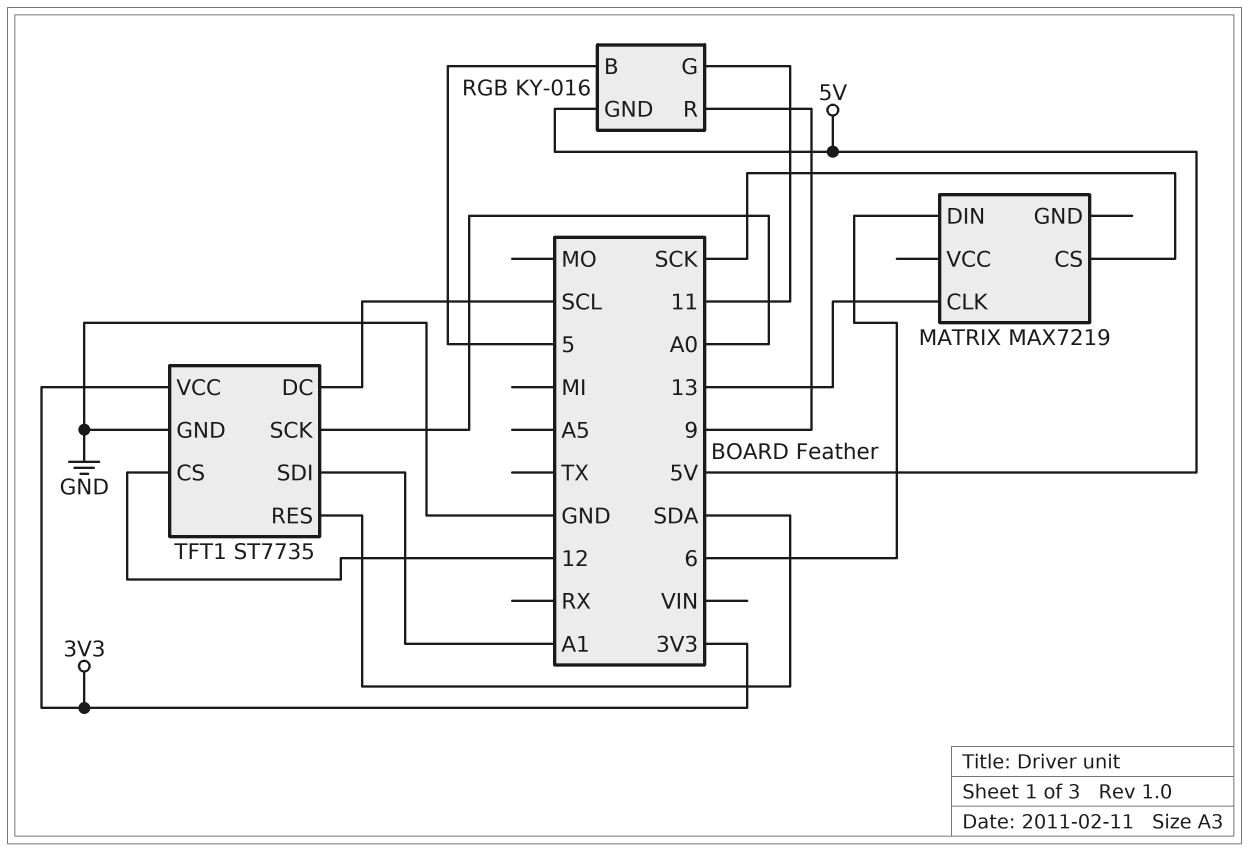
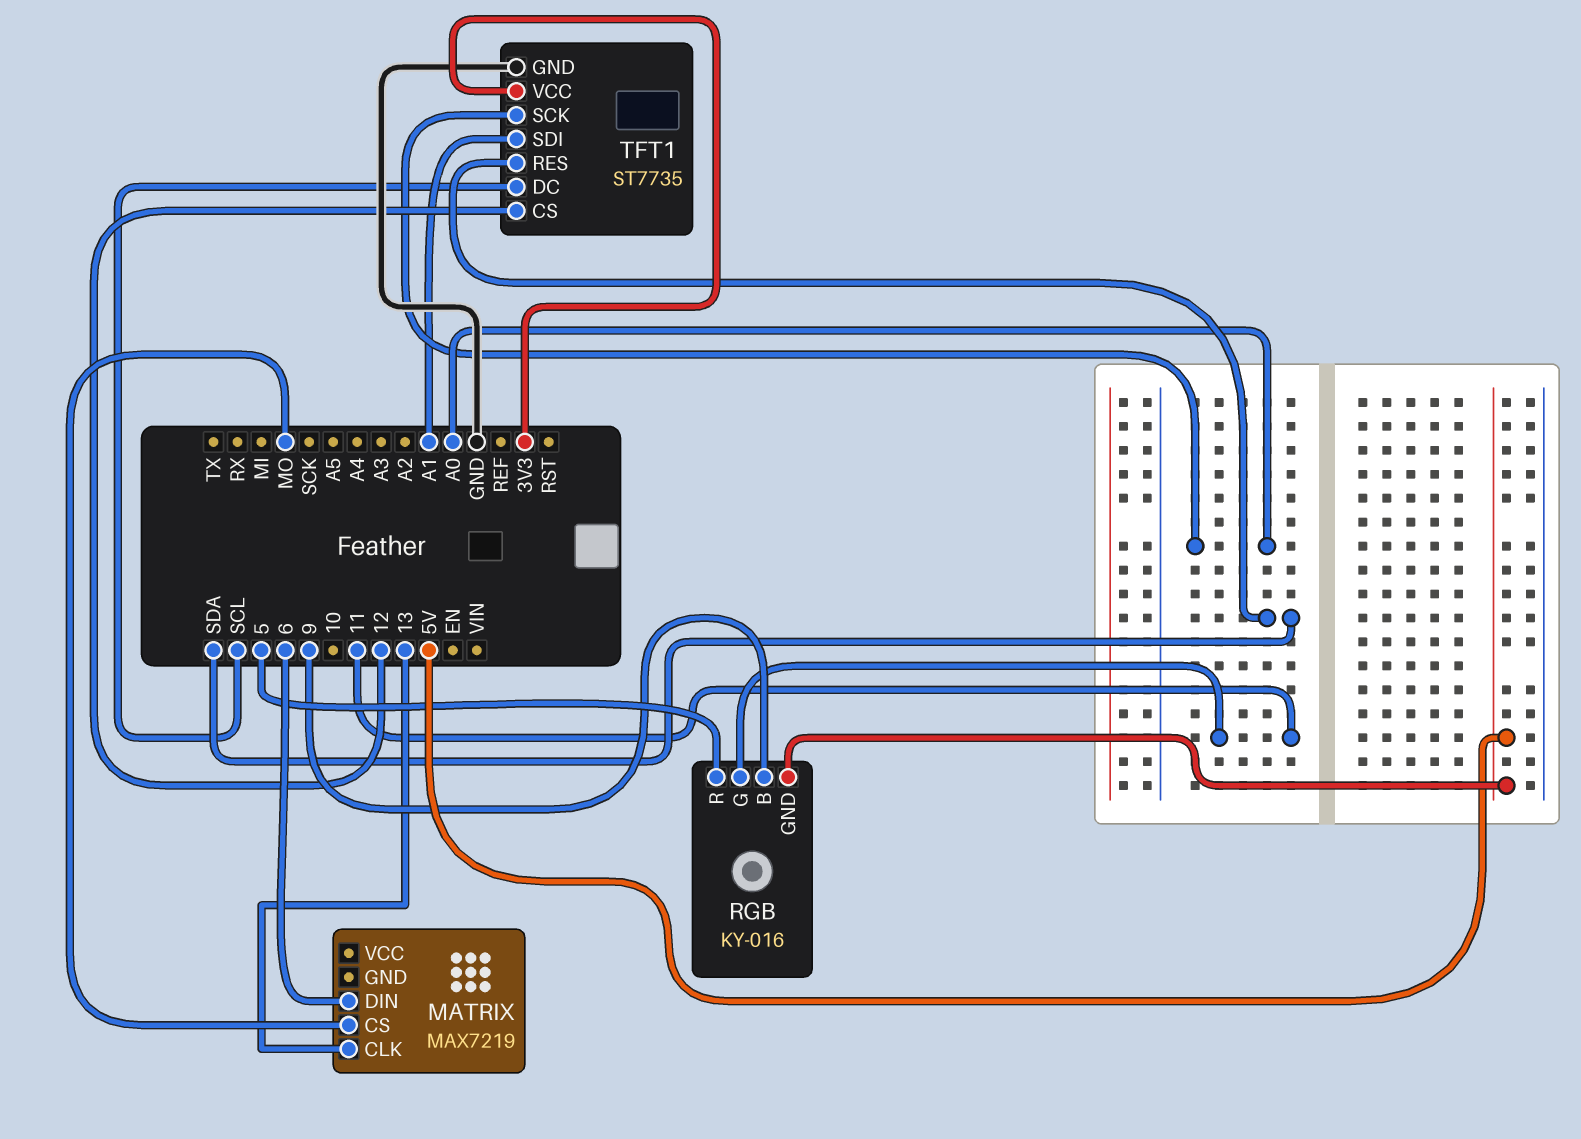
MATRIX pin CS: SCK -> MO
RGB pin B: 5 -> 9
RGB pin R: 9 -> 5

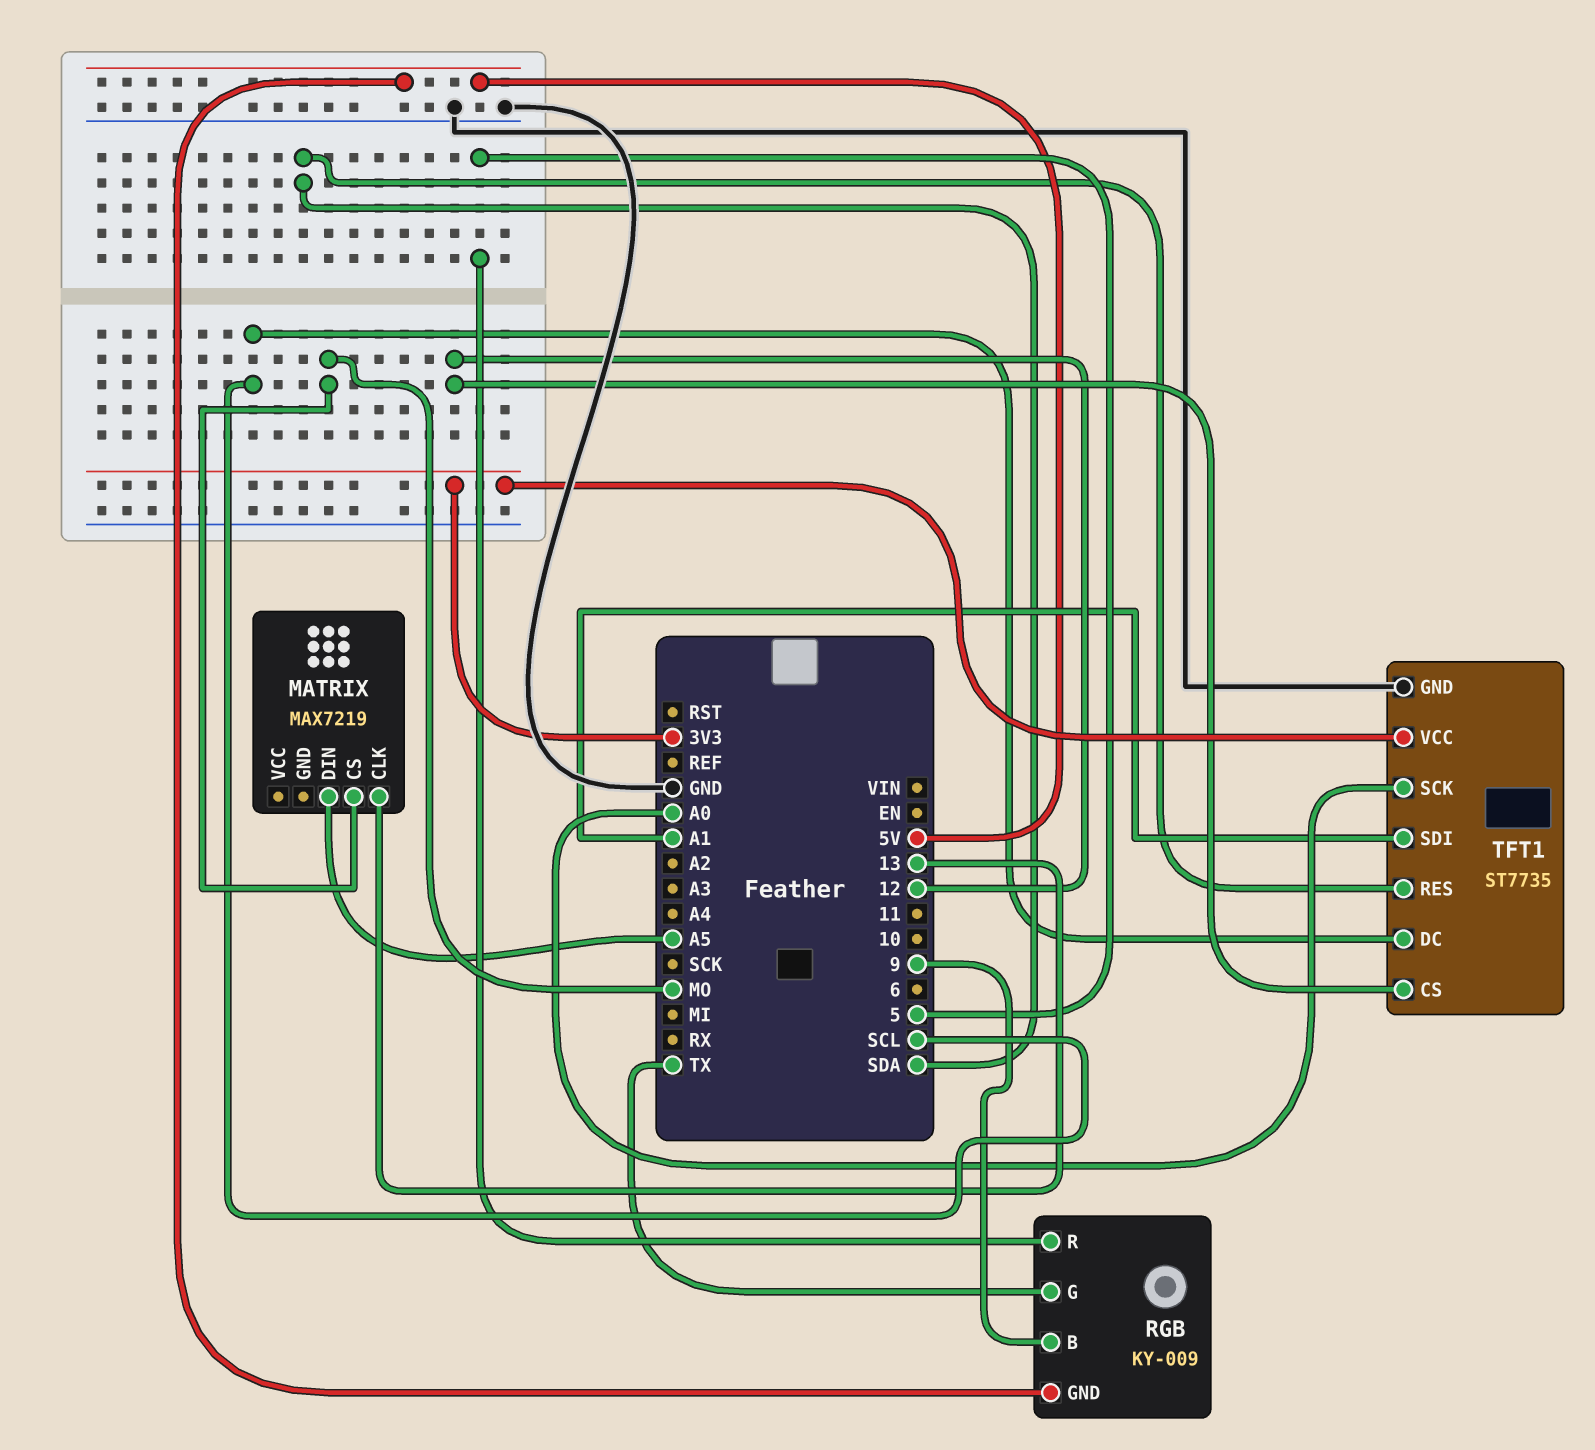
MATRIX pin DIN: 6 -> A5
RGB: KY-016 -> KY-009
RGB pin G: 11 -> TX

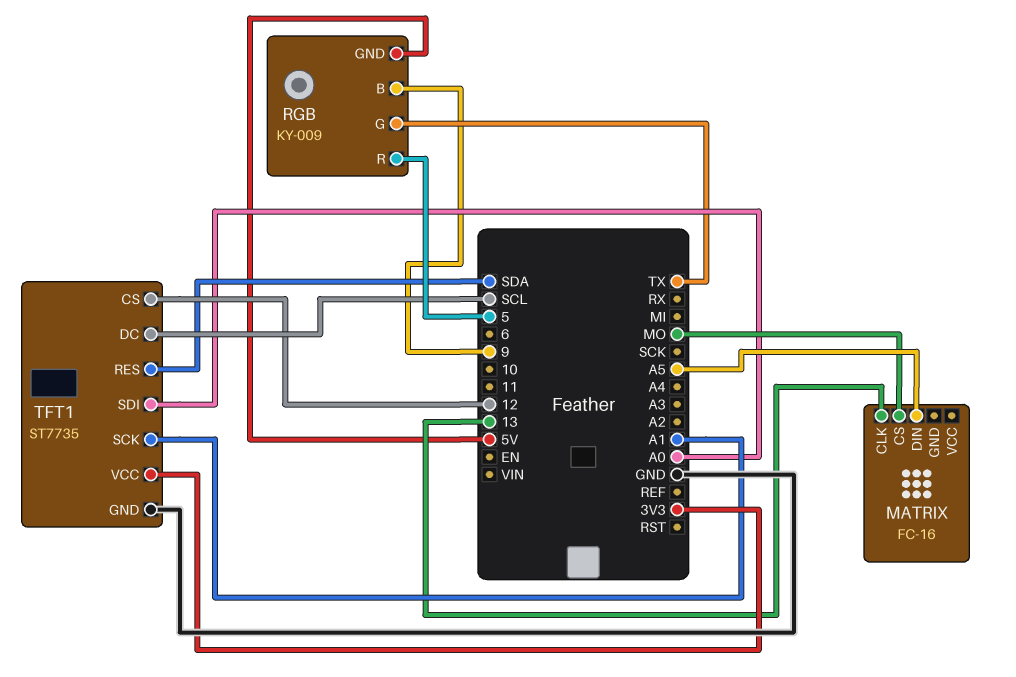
MATRIX: MAX7219 -> FC-16
TFT1 pin SCK: A0 -> A1
TFT1 pin SDI: A1 -> A0

